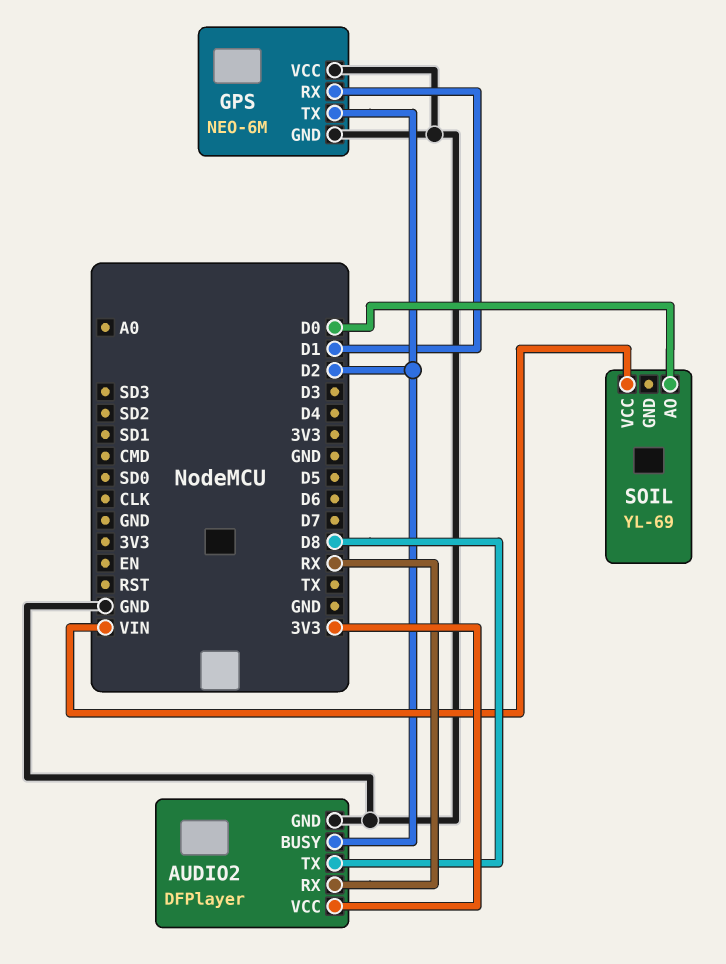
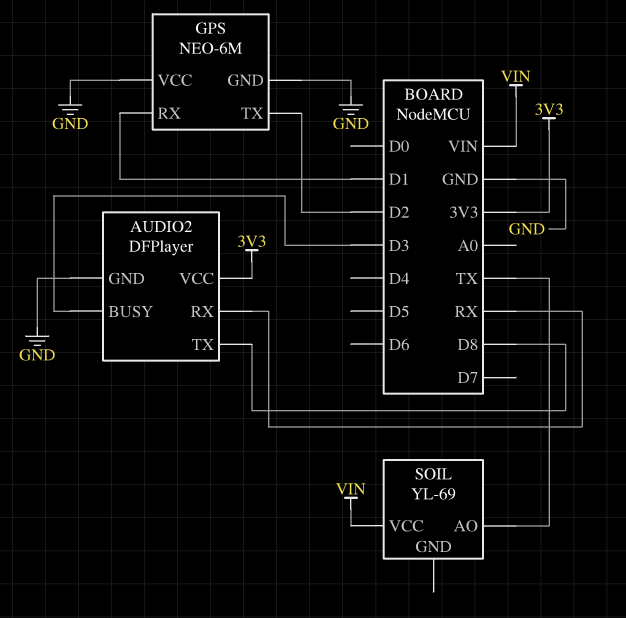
AUDIO2 pin BUSY: D2 -> D3
SOIL pin AO: D0 -> TX

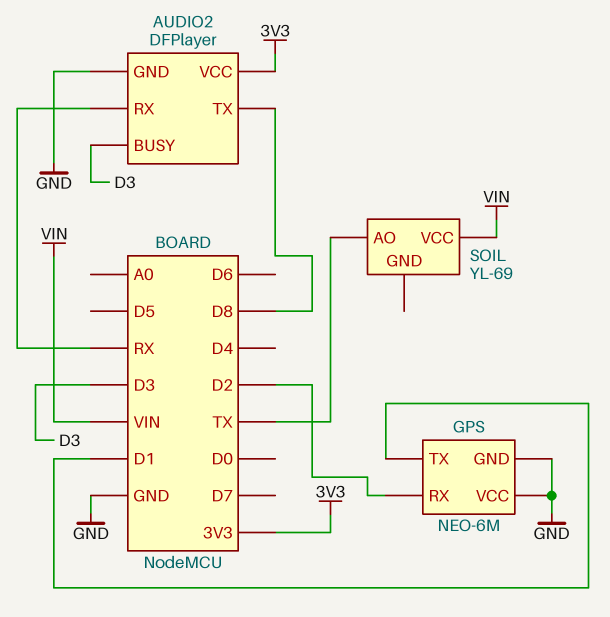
GPS pin RX: D1 -> D2
GPS pin TX: D2 -> D1

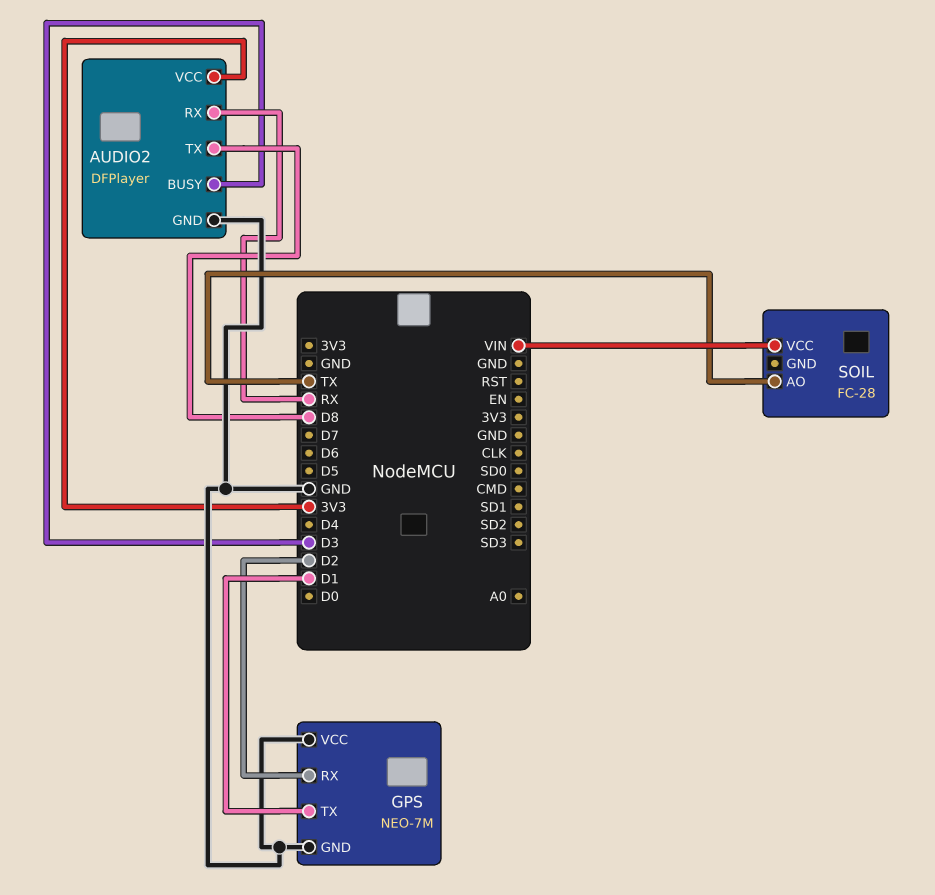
GPS: NEO-6M -> NEO-7M
SOIL: YL-69 -> FC-28

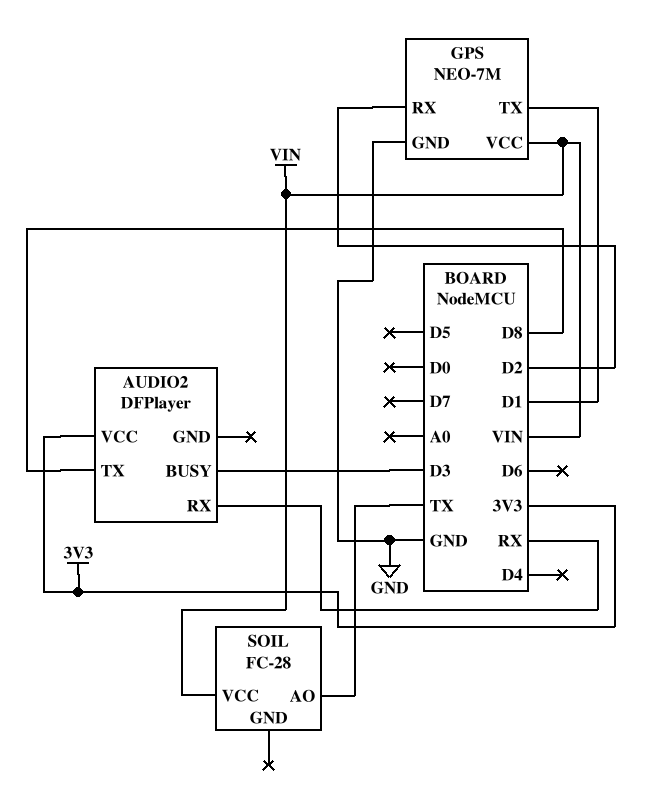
AUDIO2 pin GND: GND -> none
GPS pin VCC: GND -> VIN

